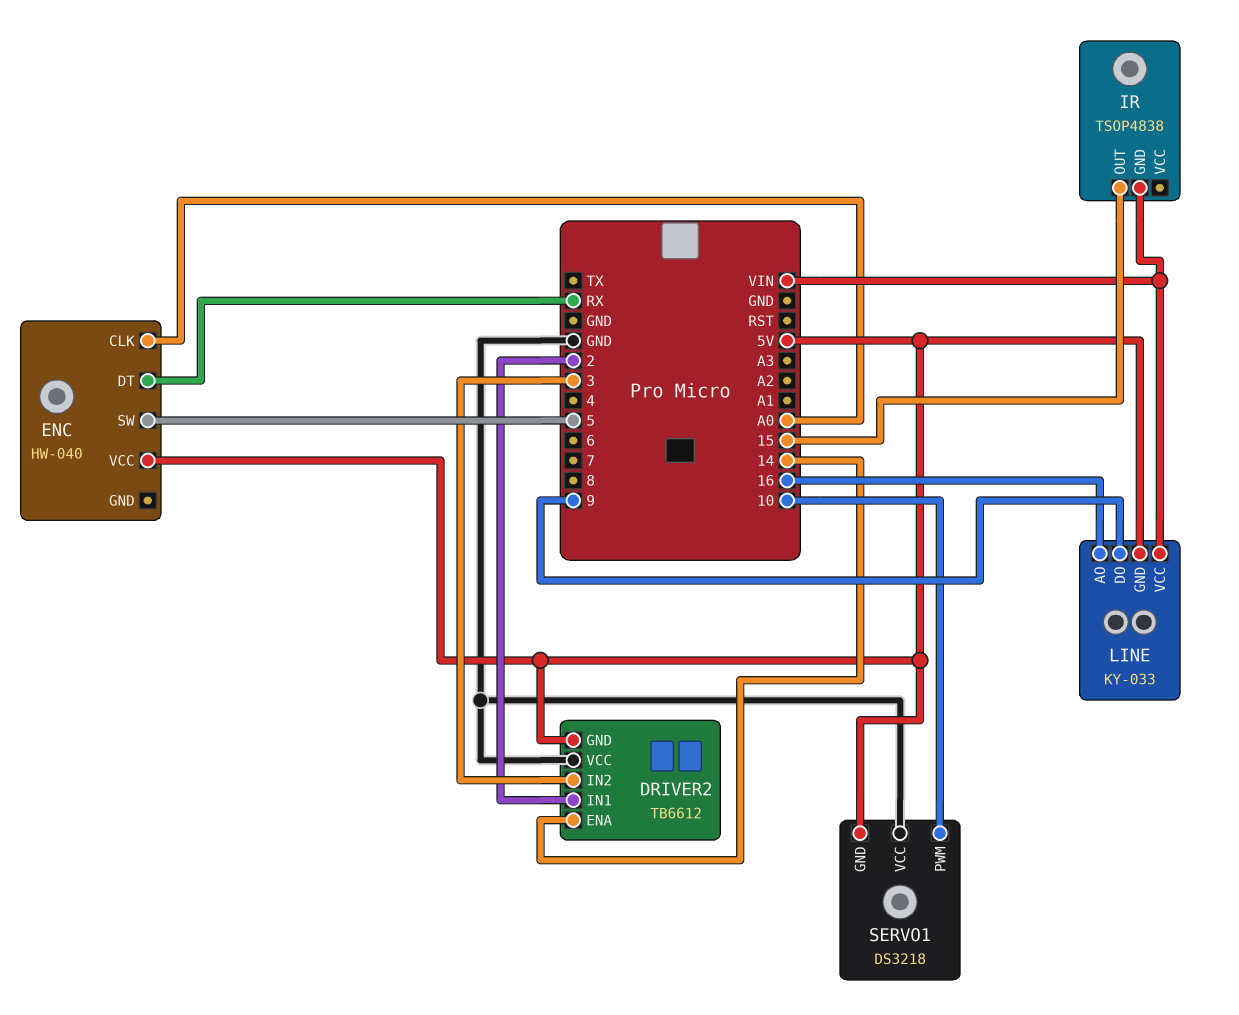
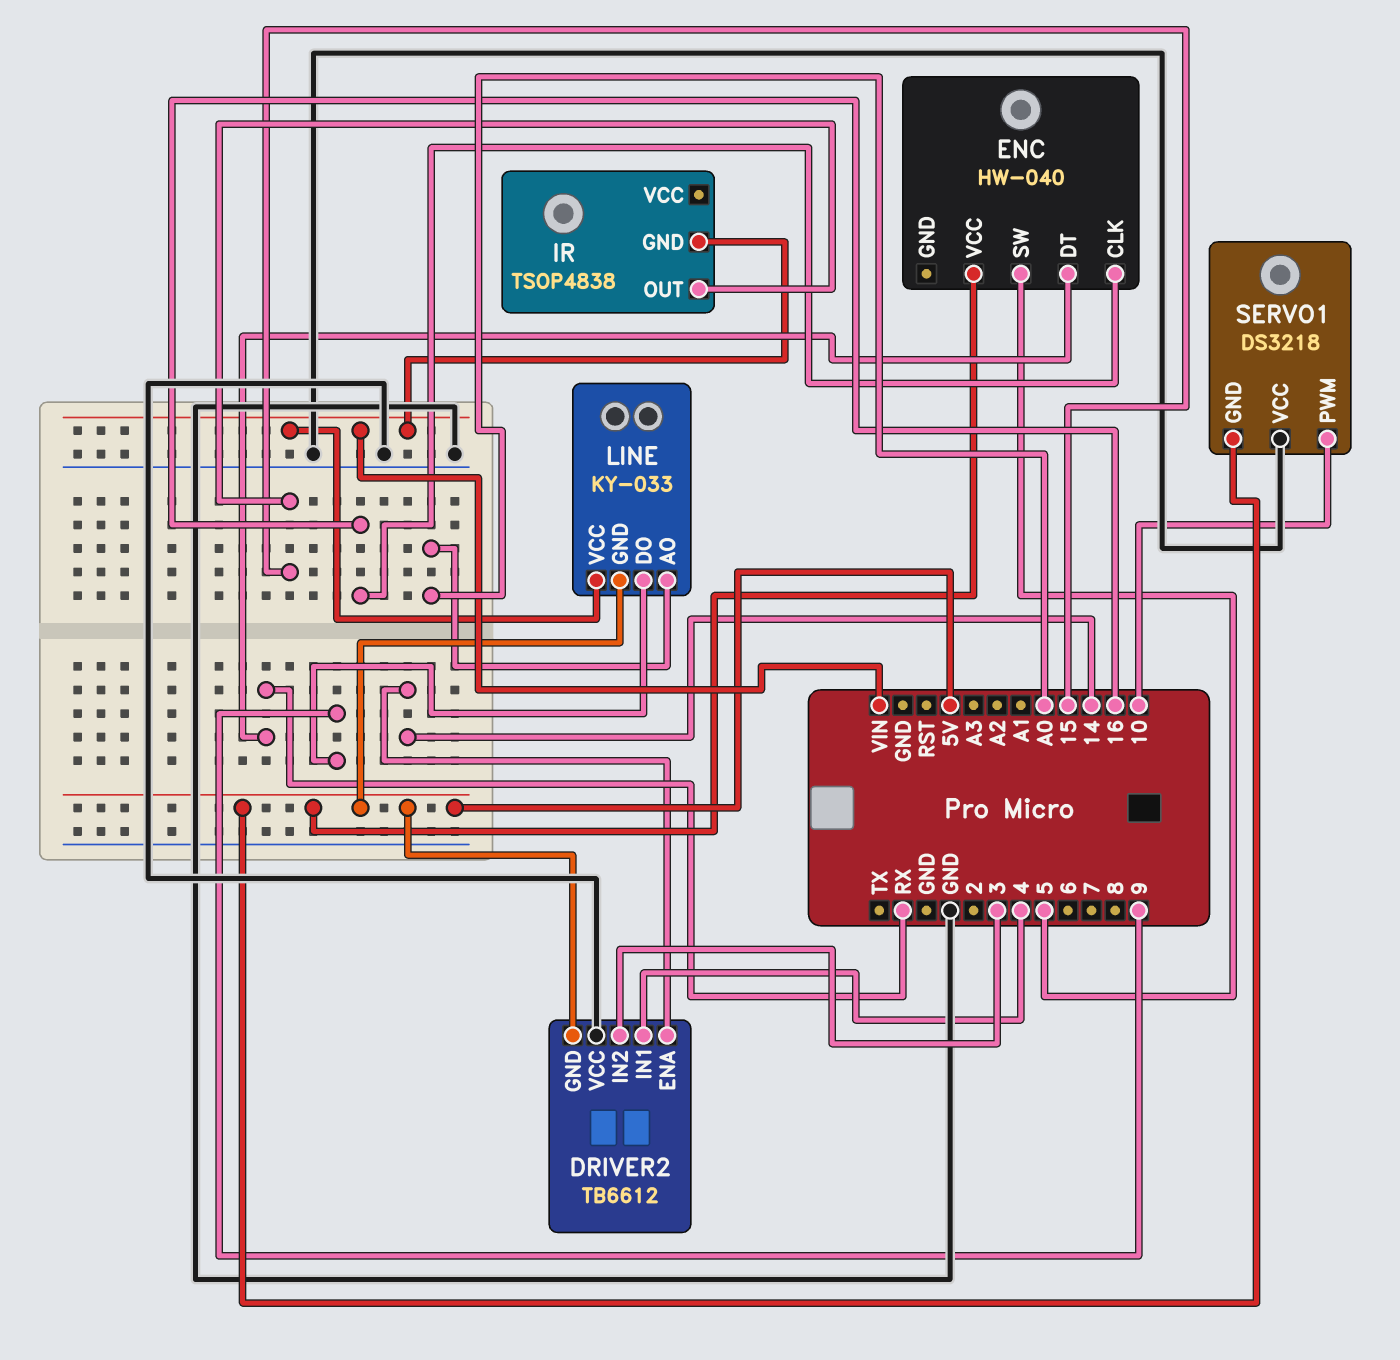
DRIVER2 pin IN1: 2 -> 4
ENC pin CLK: A0 -> 16
LINE pin AO: 16 -> A0

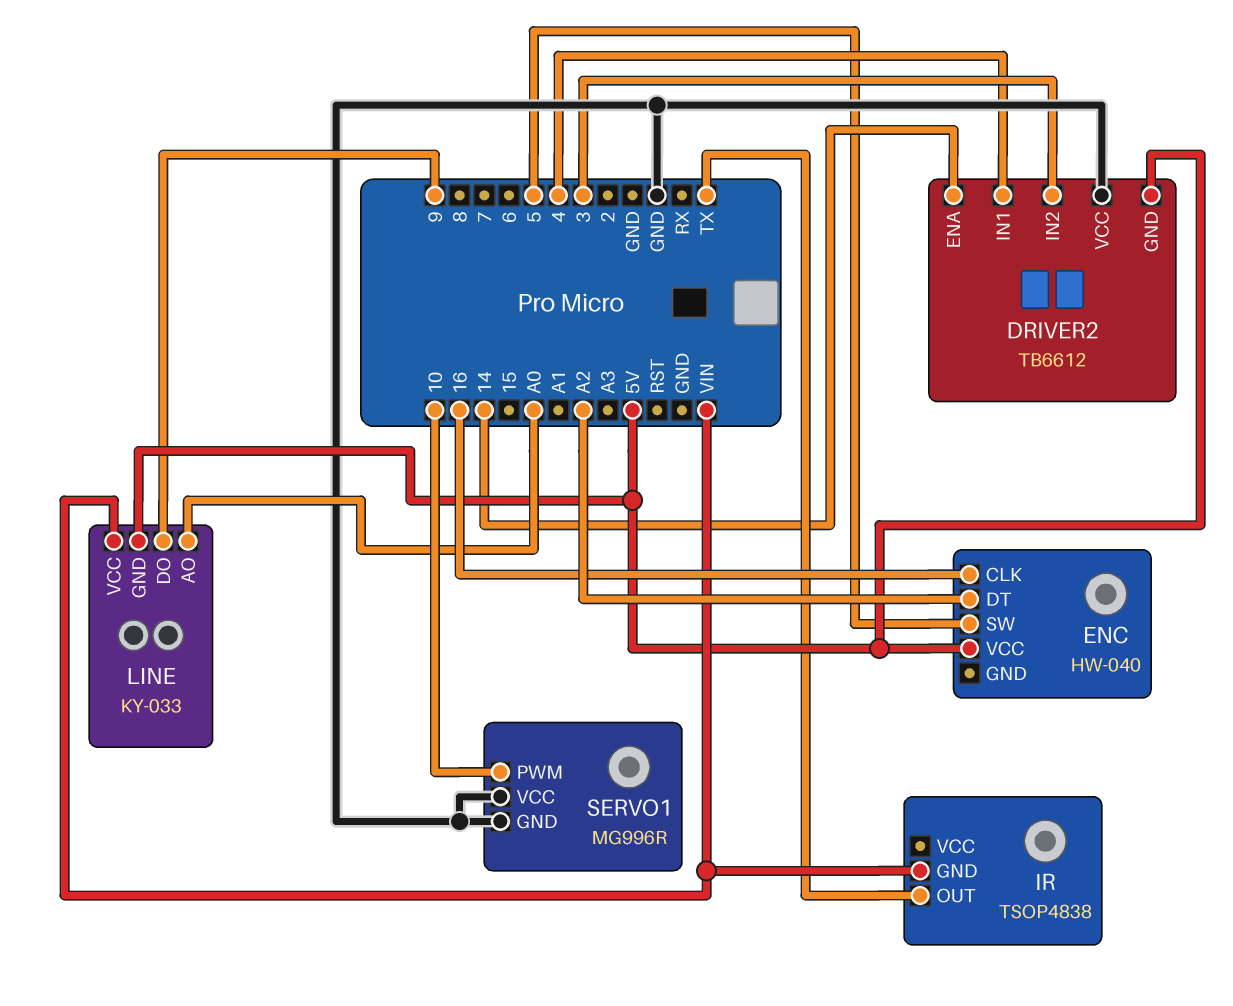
ENC pin DT: RX -> A2
IR pin OUT: 15 -> TX
SERVO1: DS3218 -> MG996R
SERVO1 pin GND: 5V -> GND

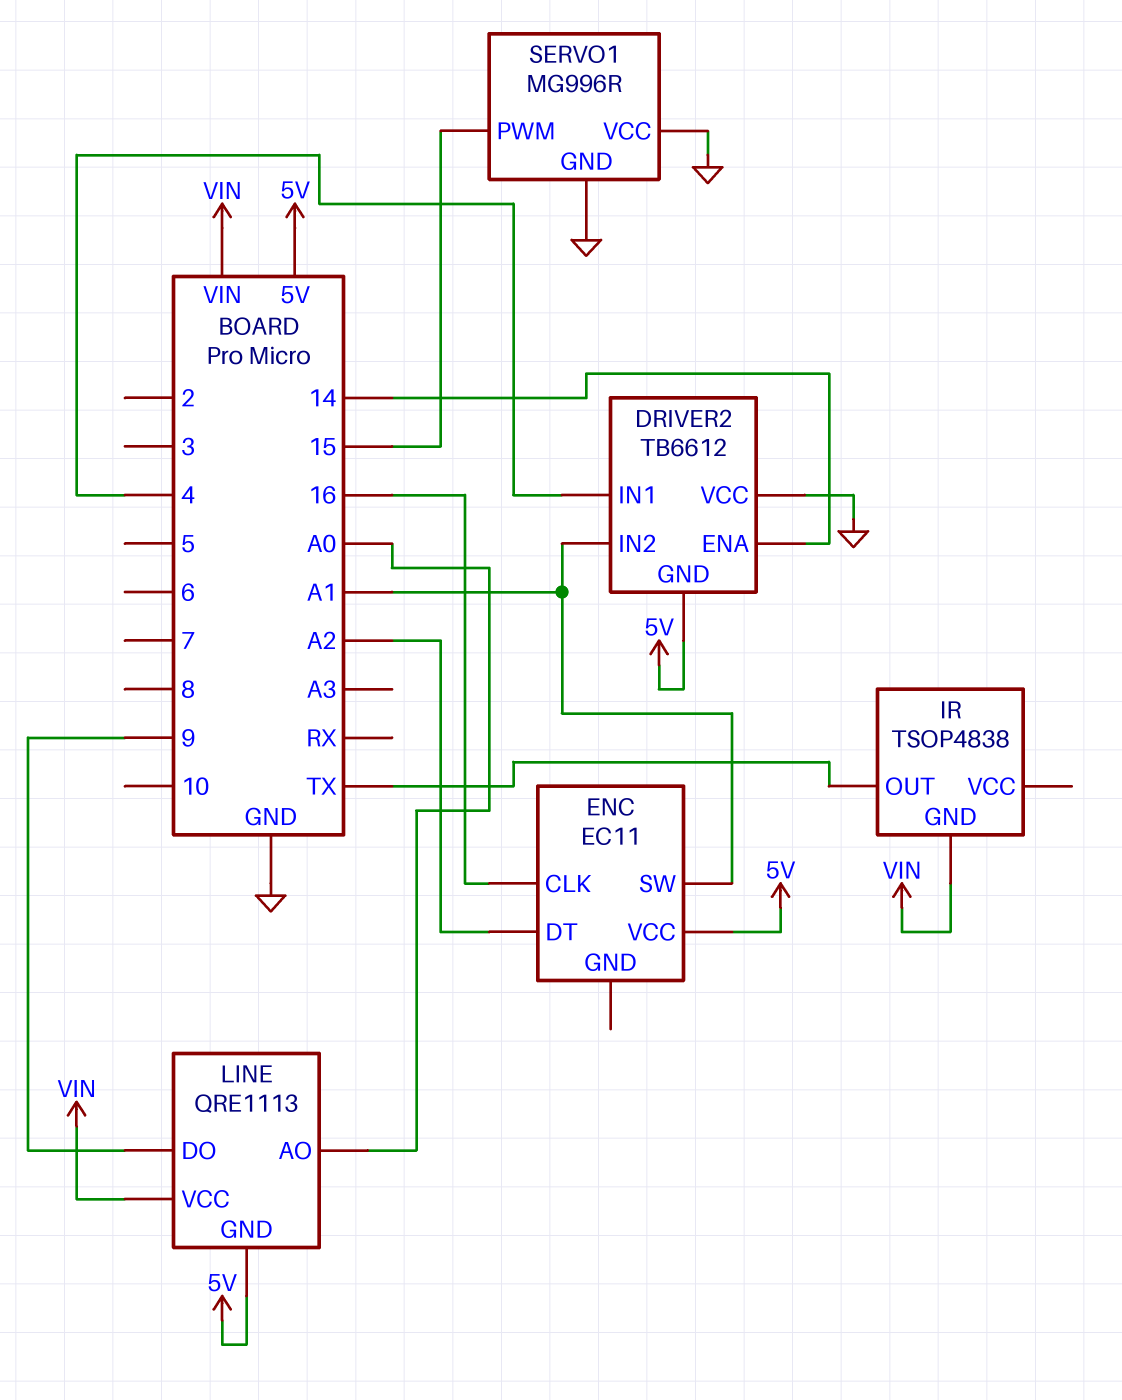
DRIVER2 pin IN2: 3 -> A1
ENC: HW-040 -> EC11
ENC pin SW: 5 -> A1
LINE: KY-033 -> QRE1113
SERVO1 pin PWM: 10 -> 15

